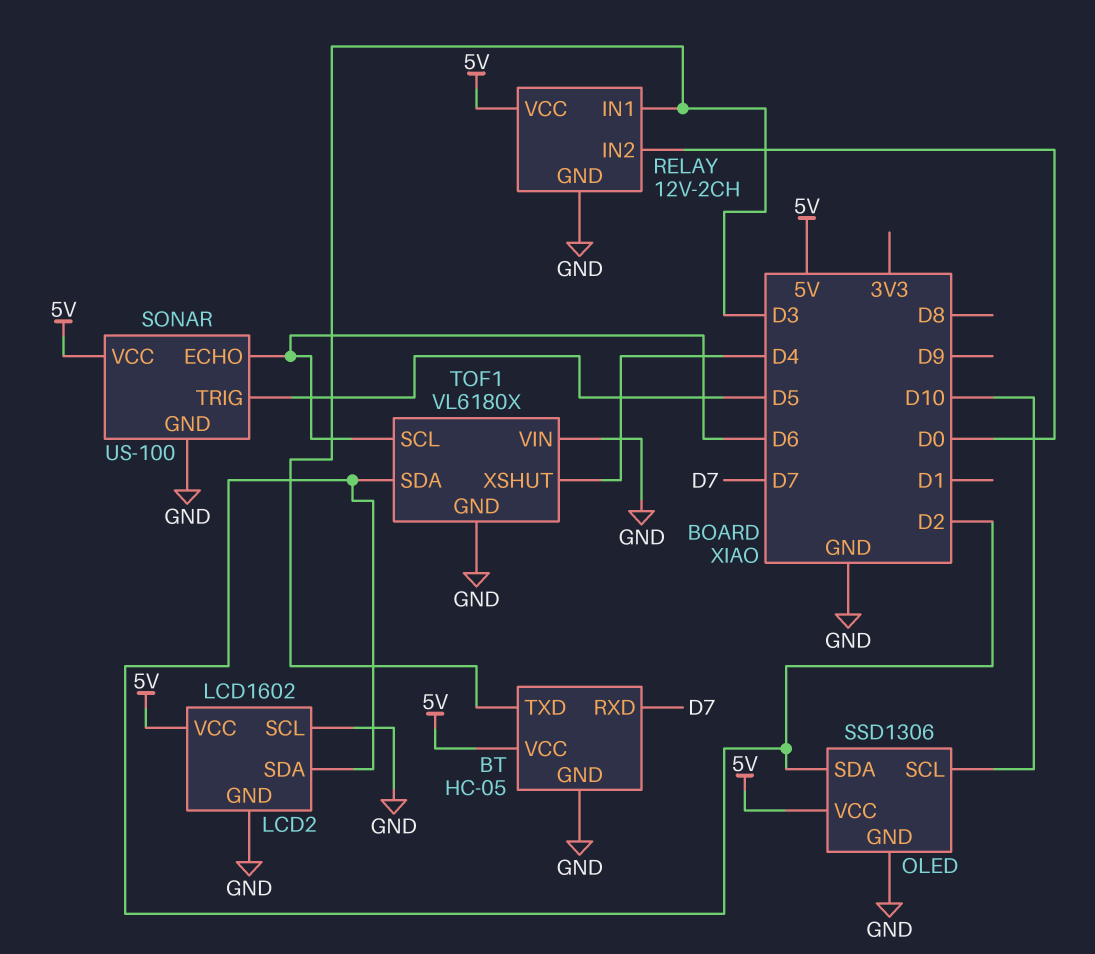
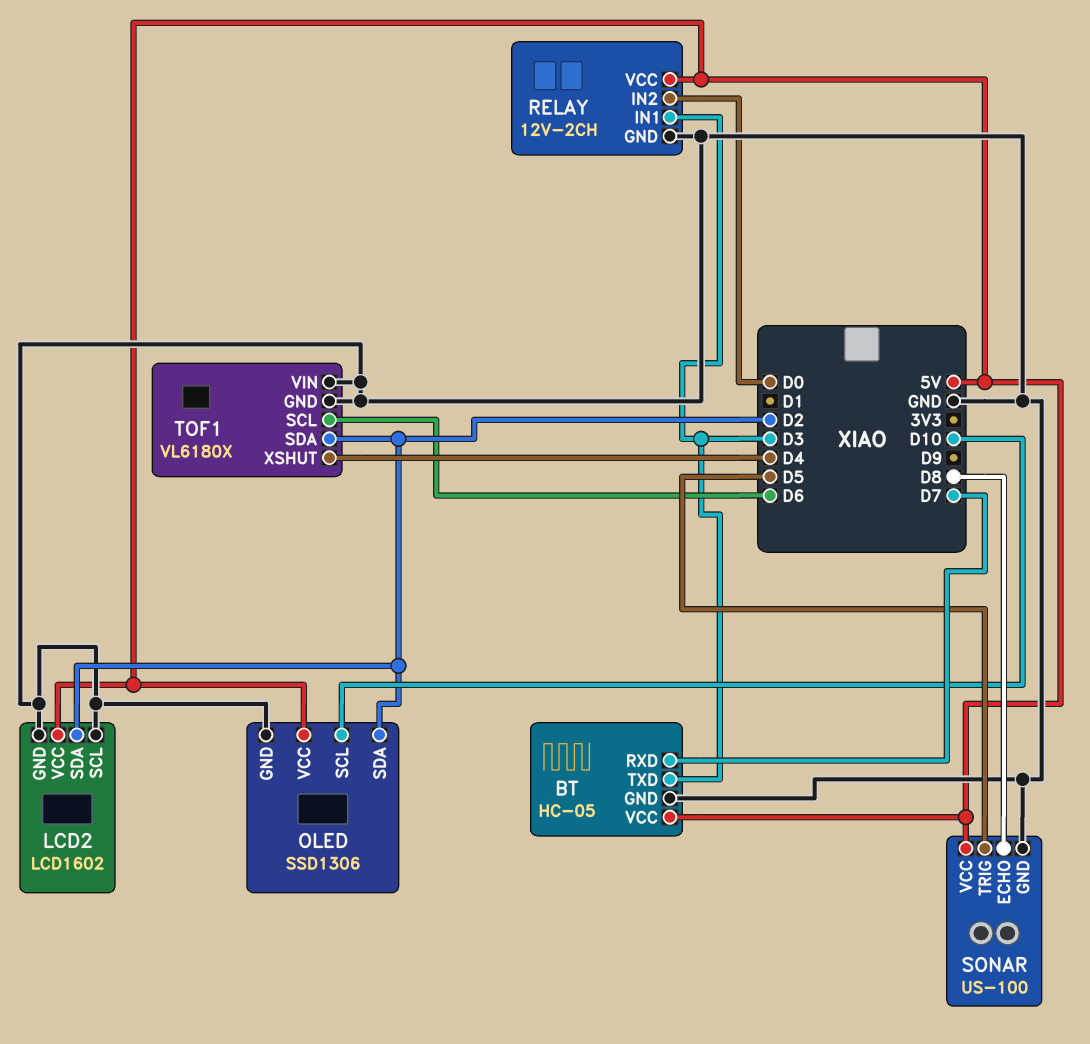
SONAR pin ECHO: D6 -> D8

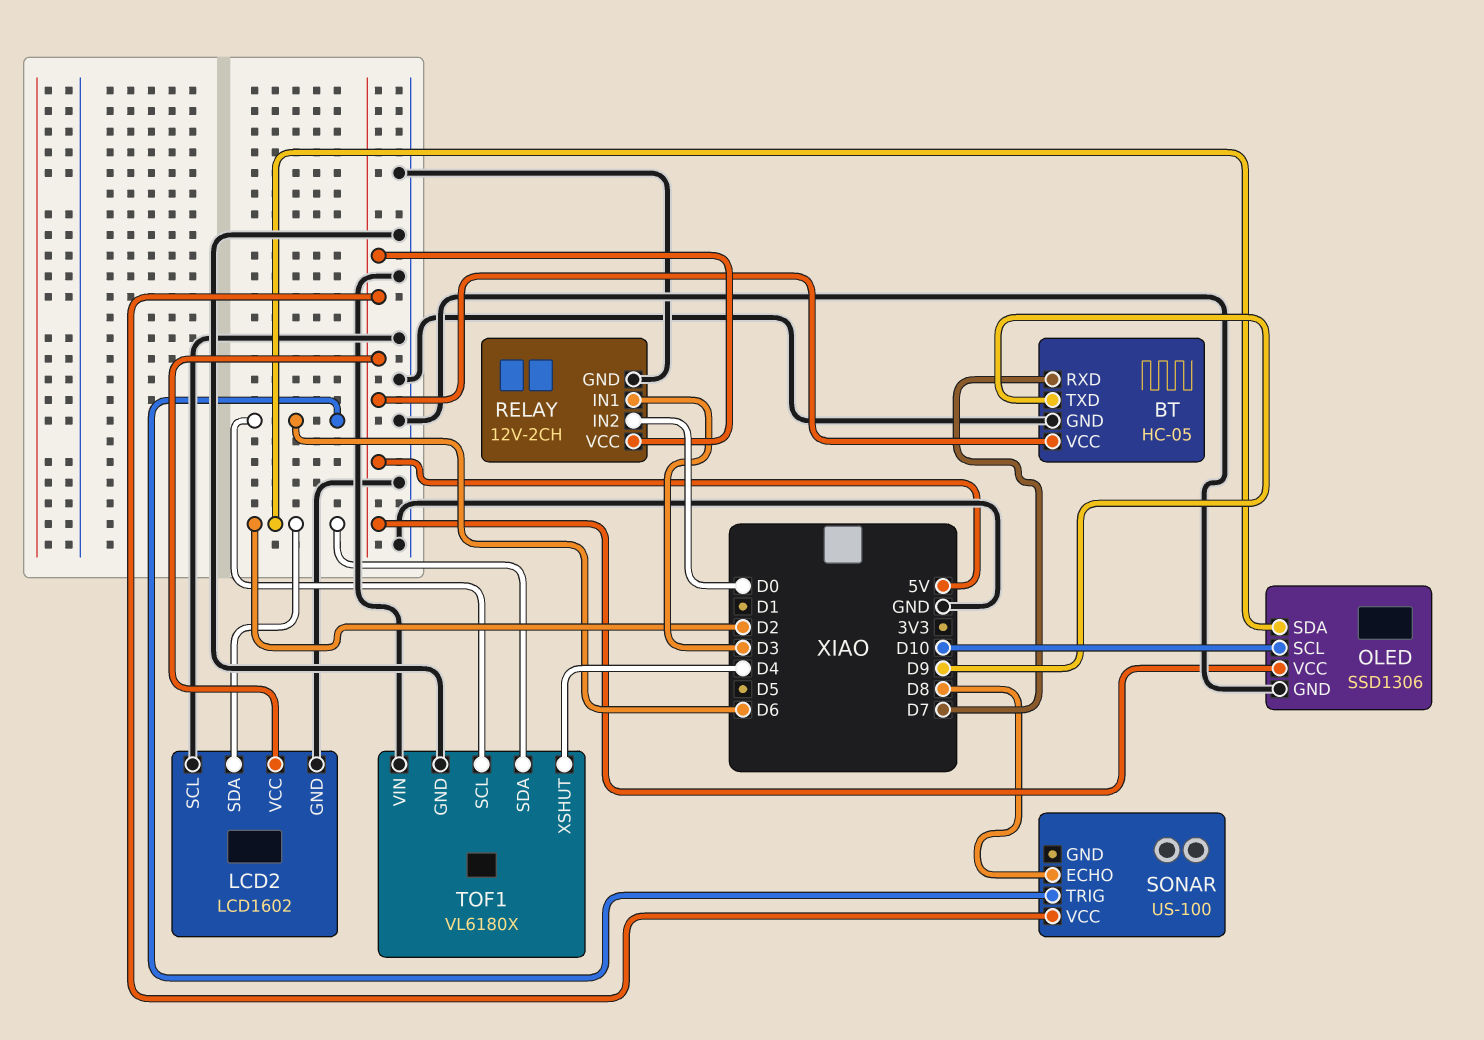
BT pin TXD: D3 -> D9
SONAR pin GND: GND -> none
SONAR pin TRIG: D5 -> D6

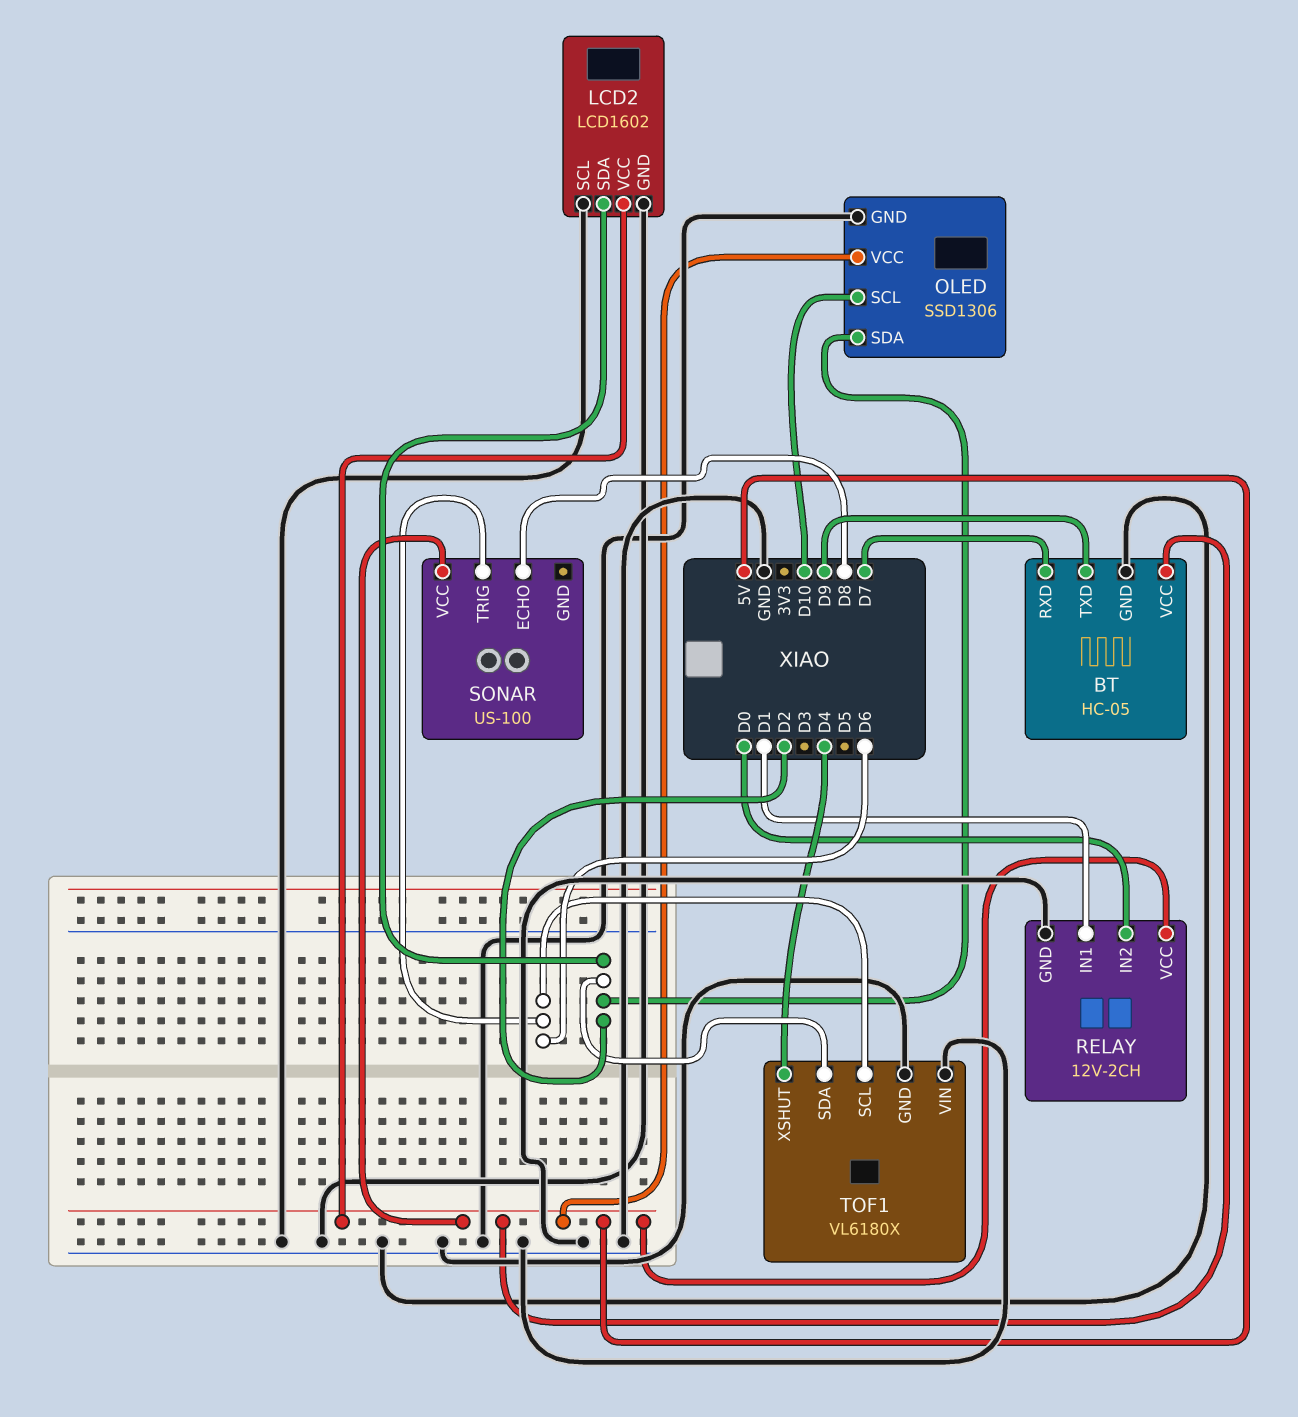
RELAY pin IN1: D3 -> D1

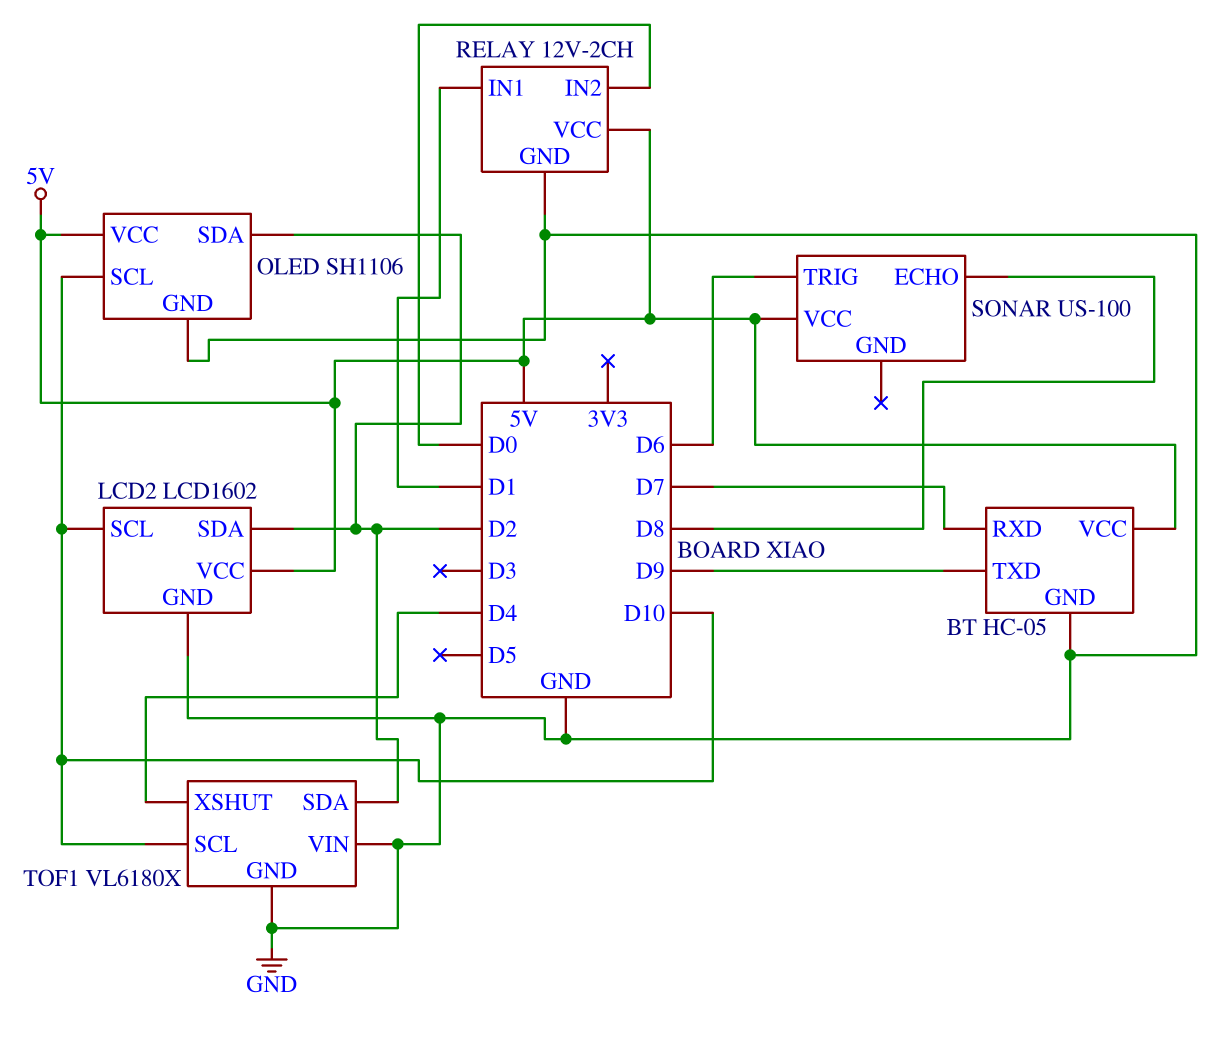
LCD2 pin SCL: GND -> D10
OLED: SSD1306 -> SH1106
TOF1 pin SCL: D6 -> D10

